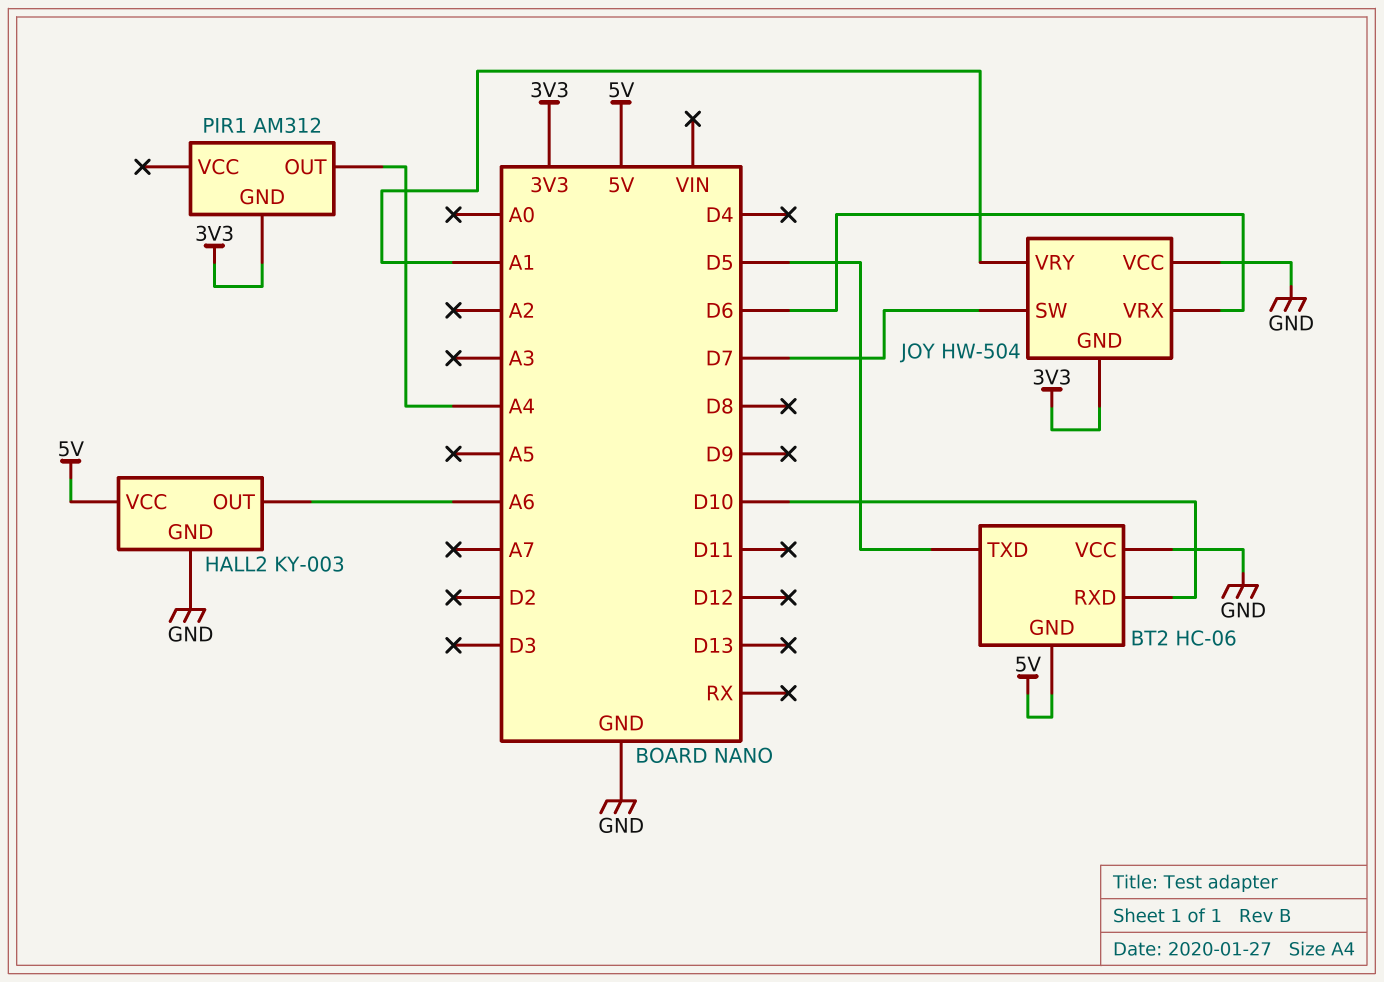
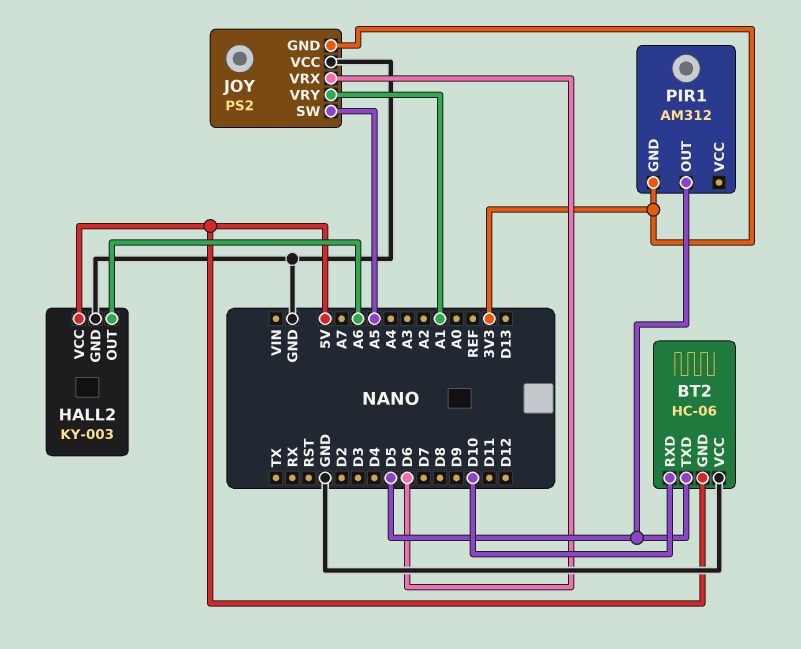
JOY: HW-504 -> PS2
JOY pin SW: D7 -> A5
PIR1 pin OUT: A4 -> D5

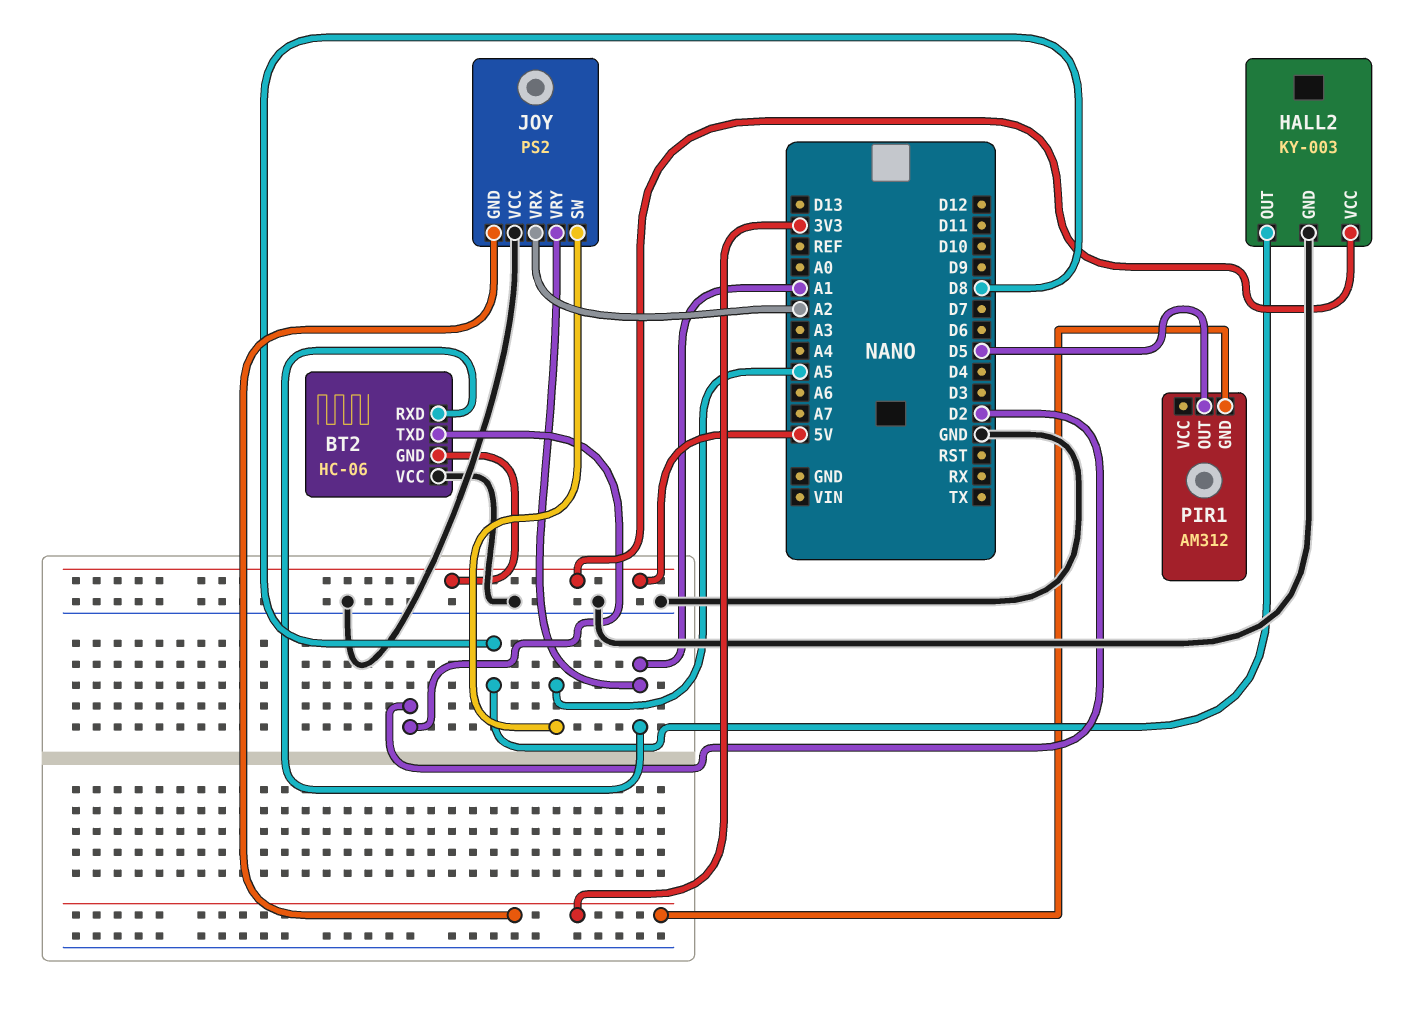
BT2 pin RXD: D10 -> A1
BT2 pin TXD: D5 -> D2
HALL2 pin OUT: A6 -> D8
JOY pin VRX: D6 -> A2

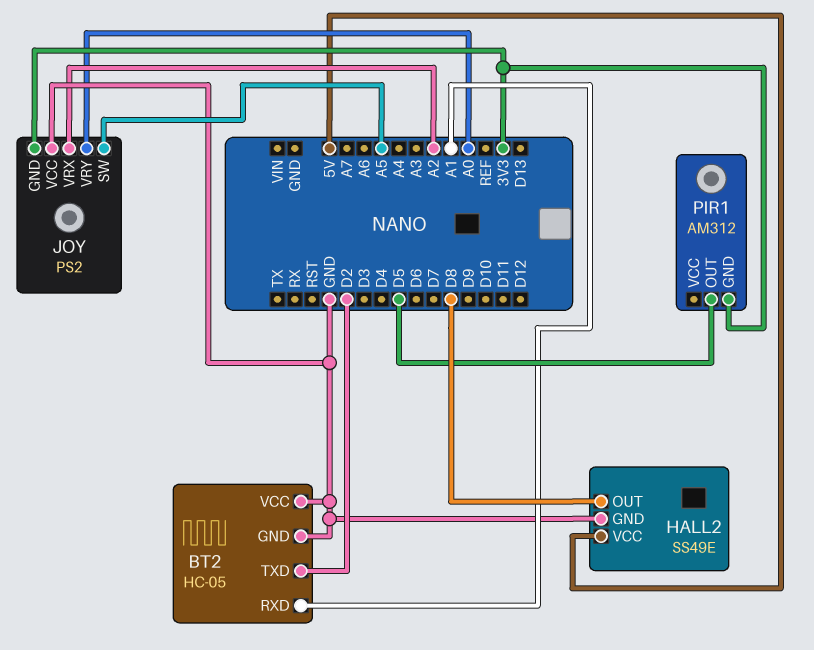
BT2: HC-06 -> HC-05
BT2 pin GND: 5V -> GND
HALL2: KY-003 -> SS49E
JOY pin VRY: A1 -> A0

